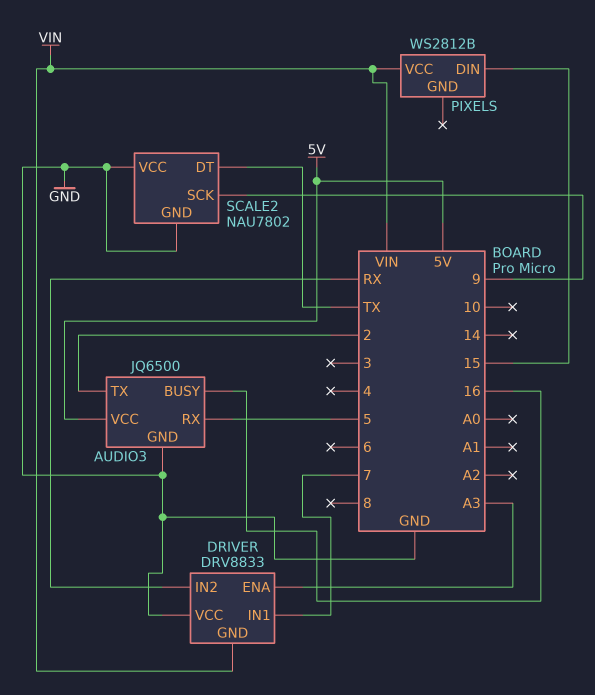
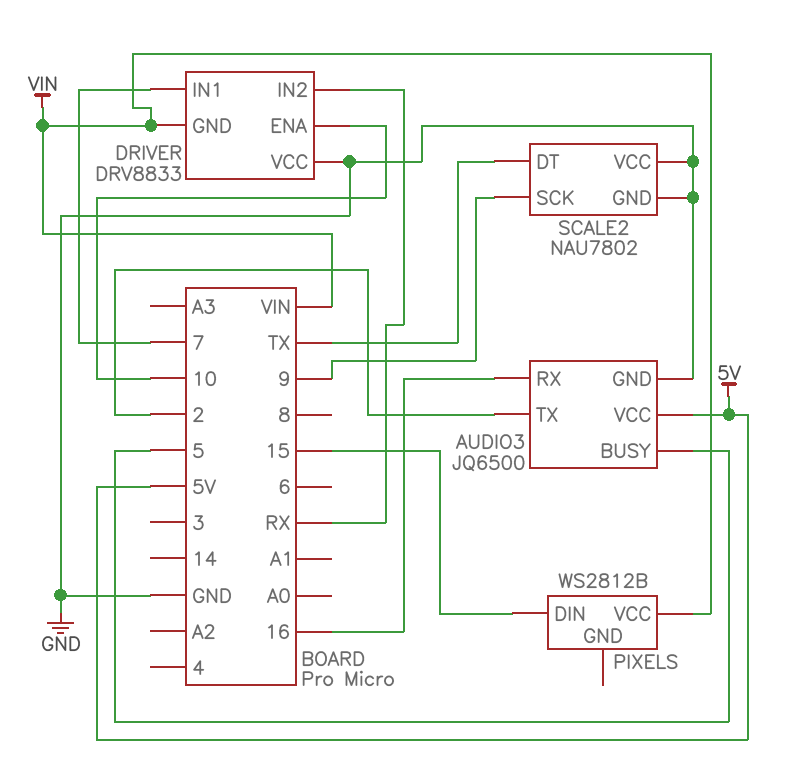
AUDIO3 pin BUSY: 16 -> 5
AUDIO3 pin RX: 5 -> 16
DRIVER pin ENA: A3 -> 10

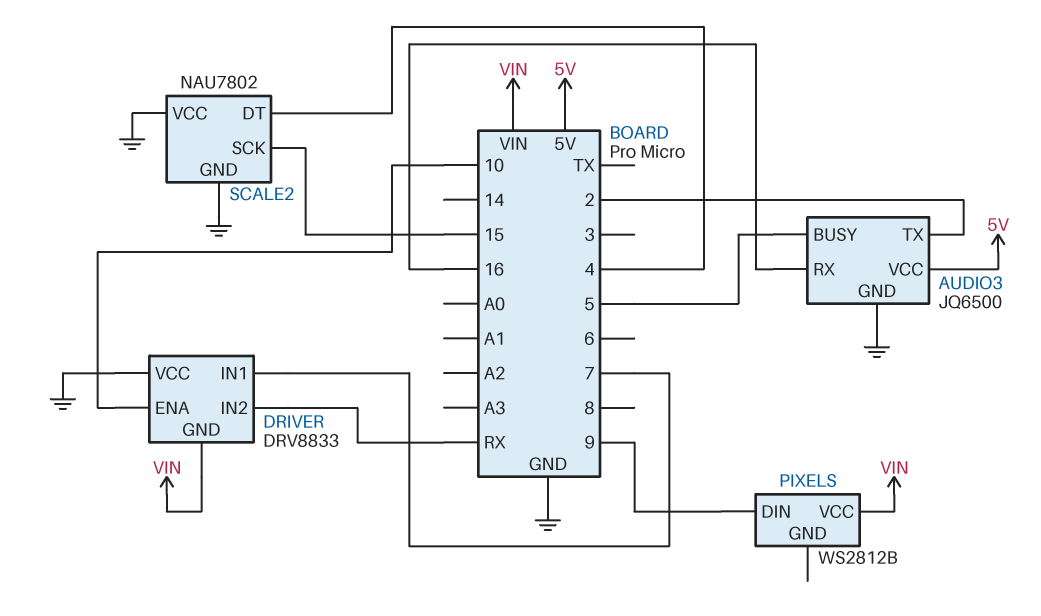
PIXELS pin DIN: 15 -> 9
SCALE2 pin DT: TX -> 4
SCALE2 pin SCK: 9 -> 15

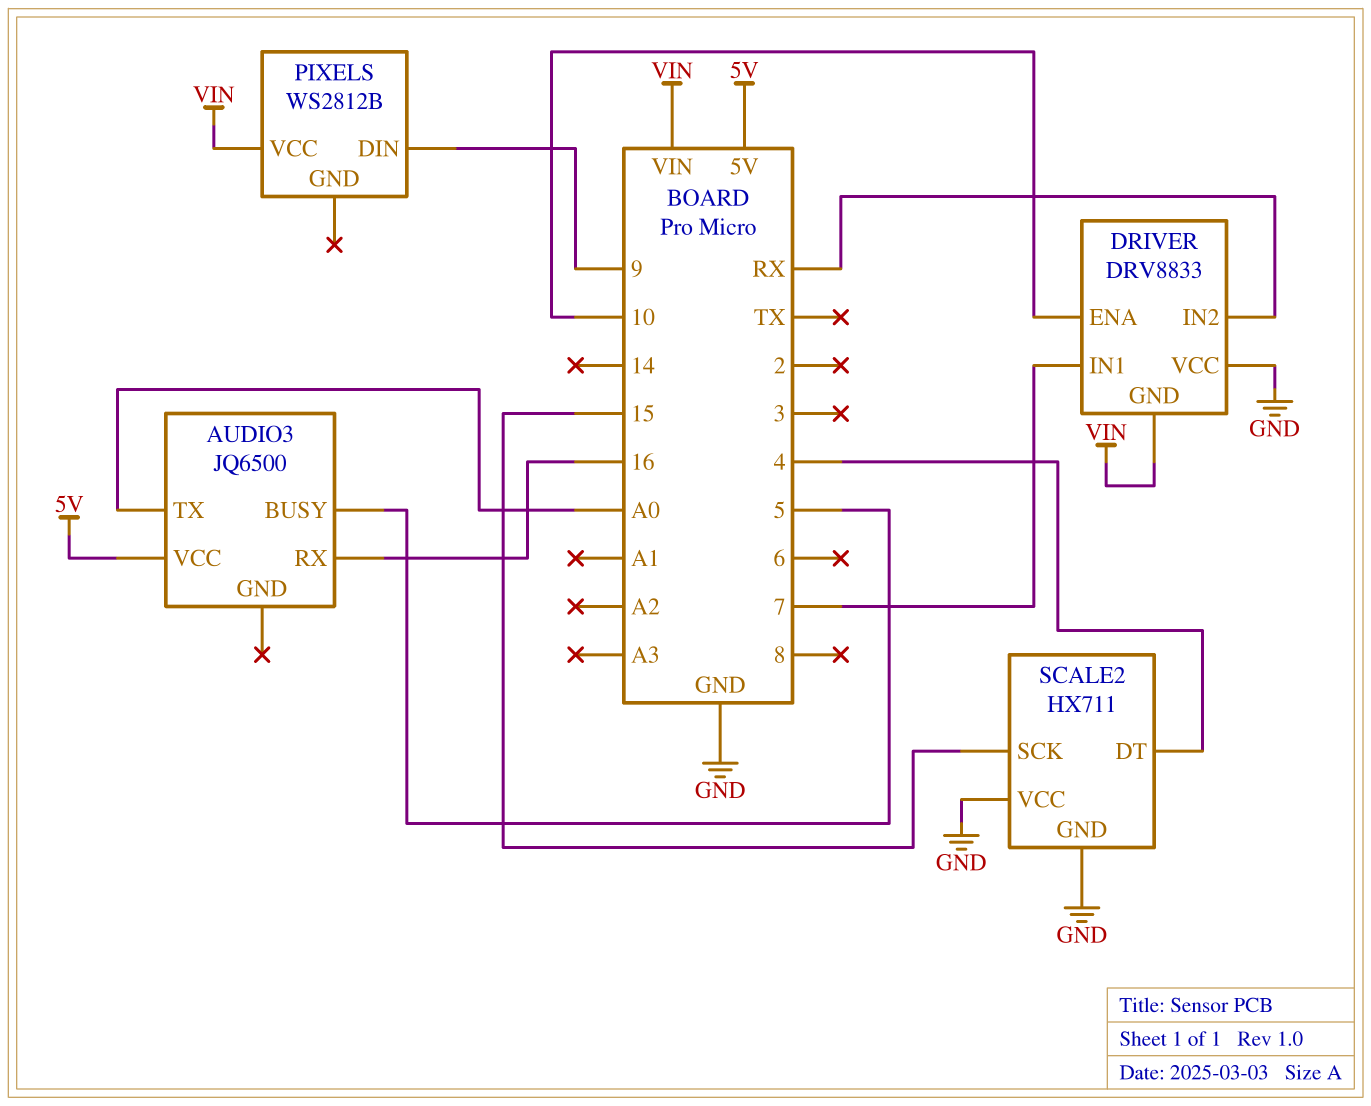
AUDIO3 pin GND: GND -> none
AUDIO3 pin TX: 2 -> A0
SCALE2: NAU7802 -> HX711

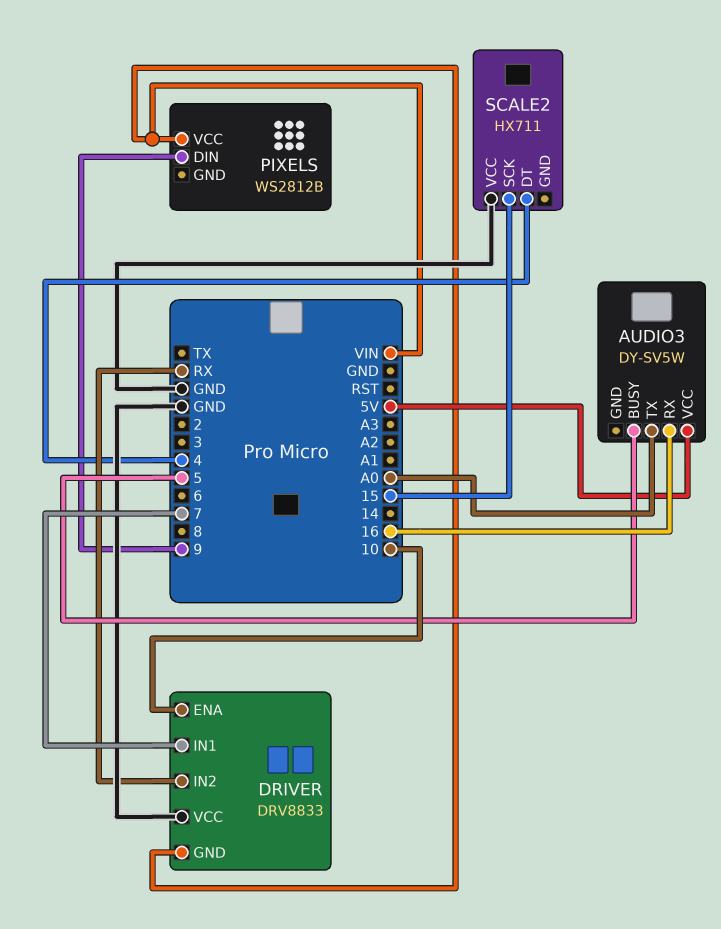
AUDIO3: JQ6500 -> DY-SV5W
SCALE2 pin GND: GND -> none

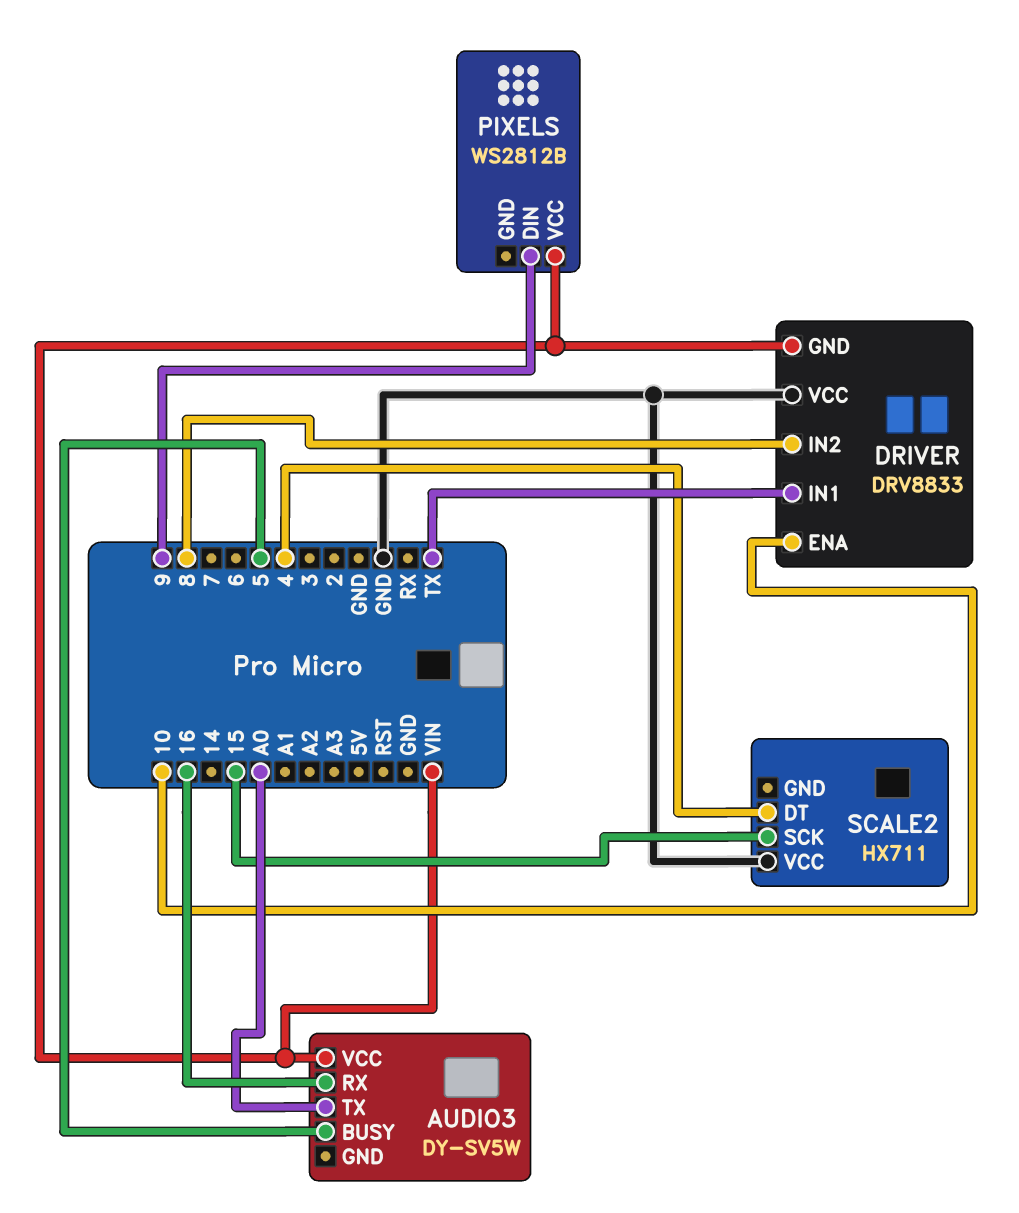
AUDIO3 pin VCC: 5V -> VIN
DRIVER pin IN1: 7 -> TX
DRIVER pin IN2: RX -> 8

